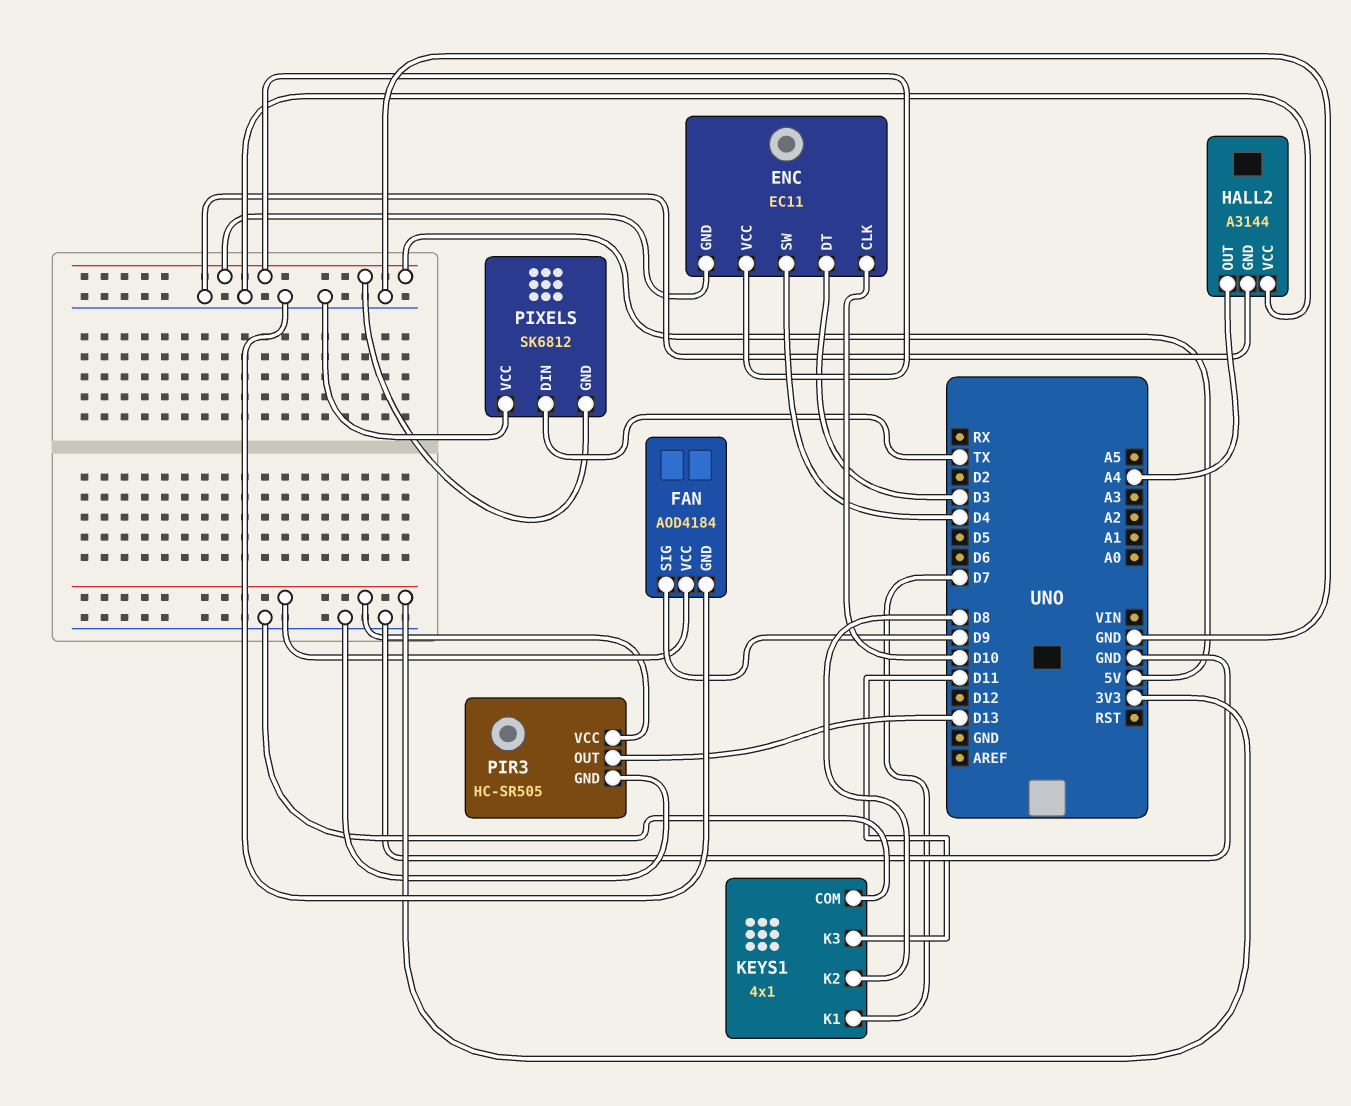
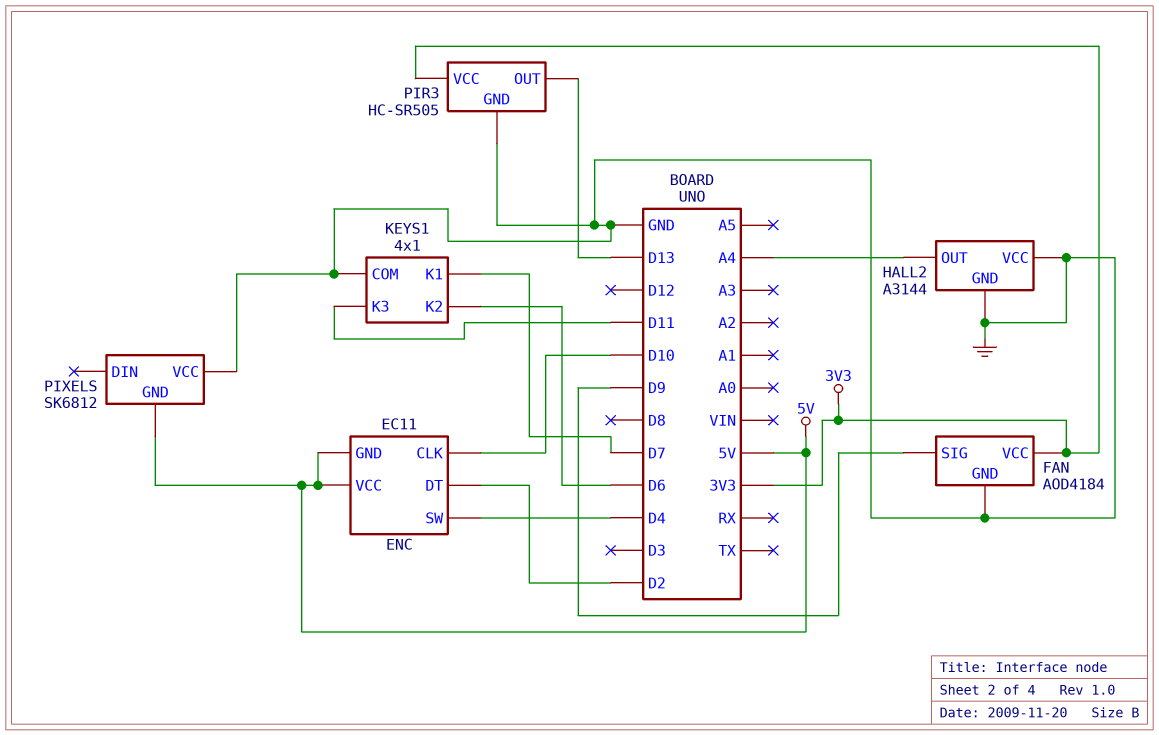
ENC pin DT: D3 -> D2
KEYS1 pin K2: D8 -> D6
PIXELS pin DIN: TX -> none

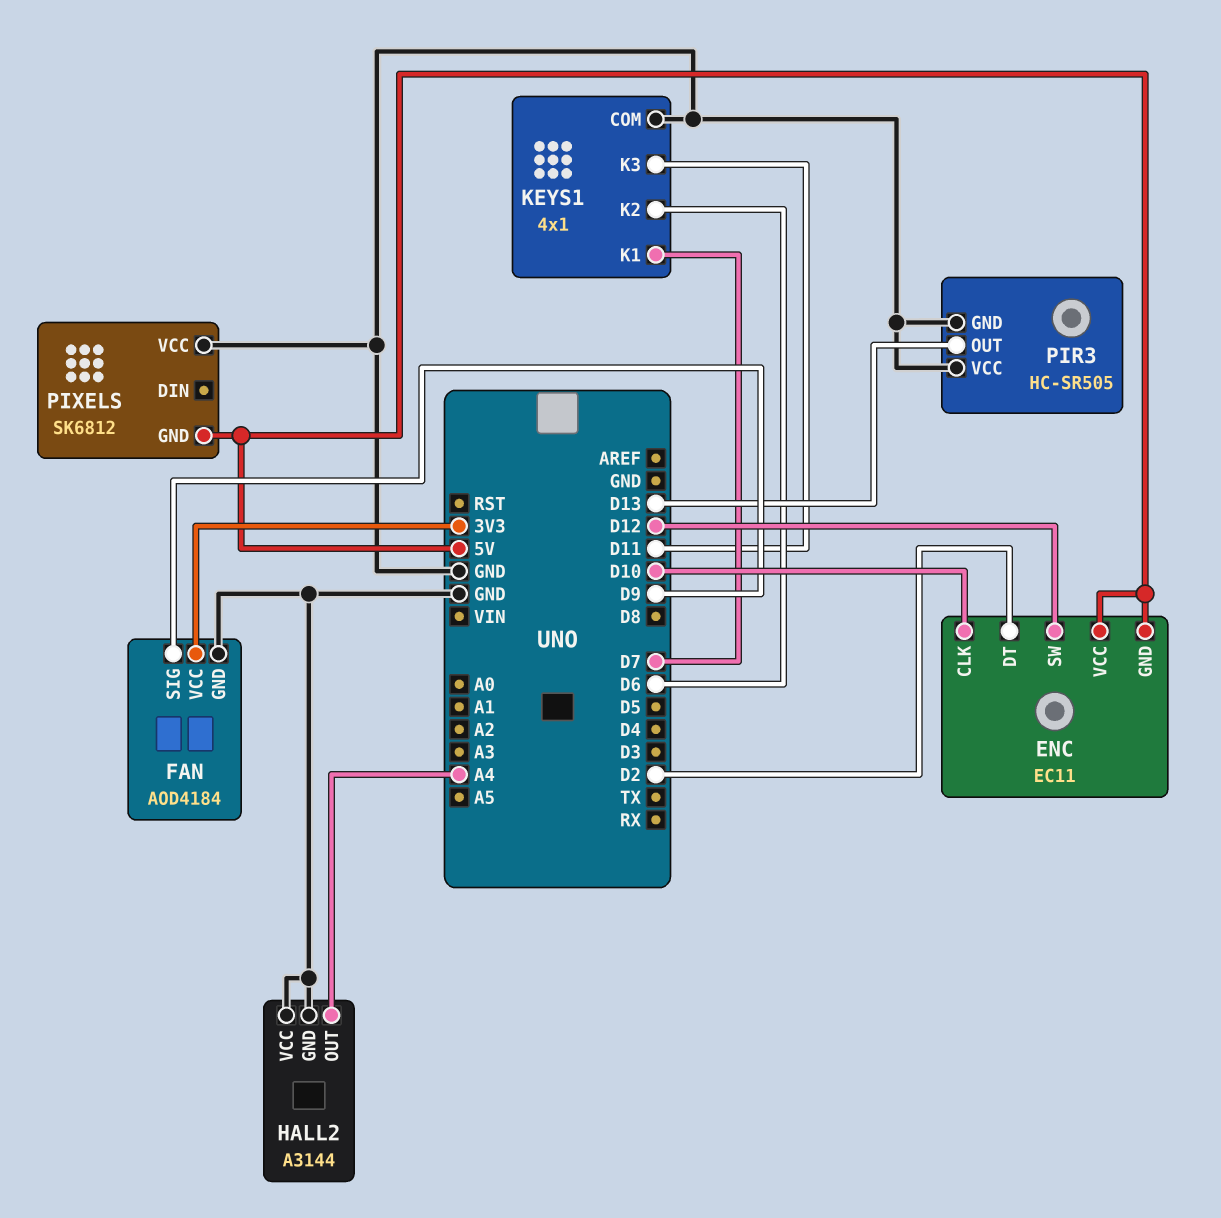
ENC pin SW: D4 -> D12
PIR3 pin VCC: 3V3 -> GND

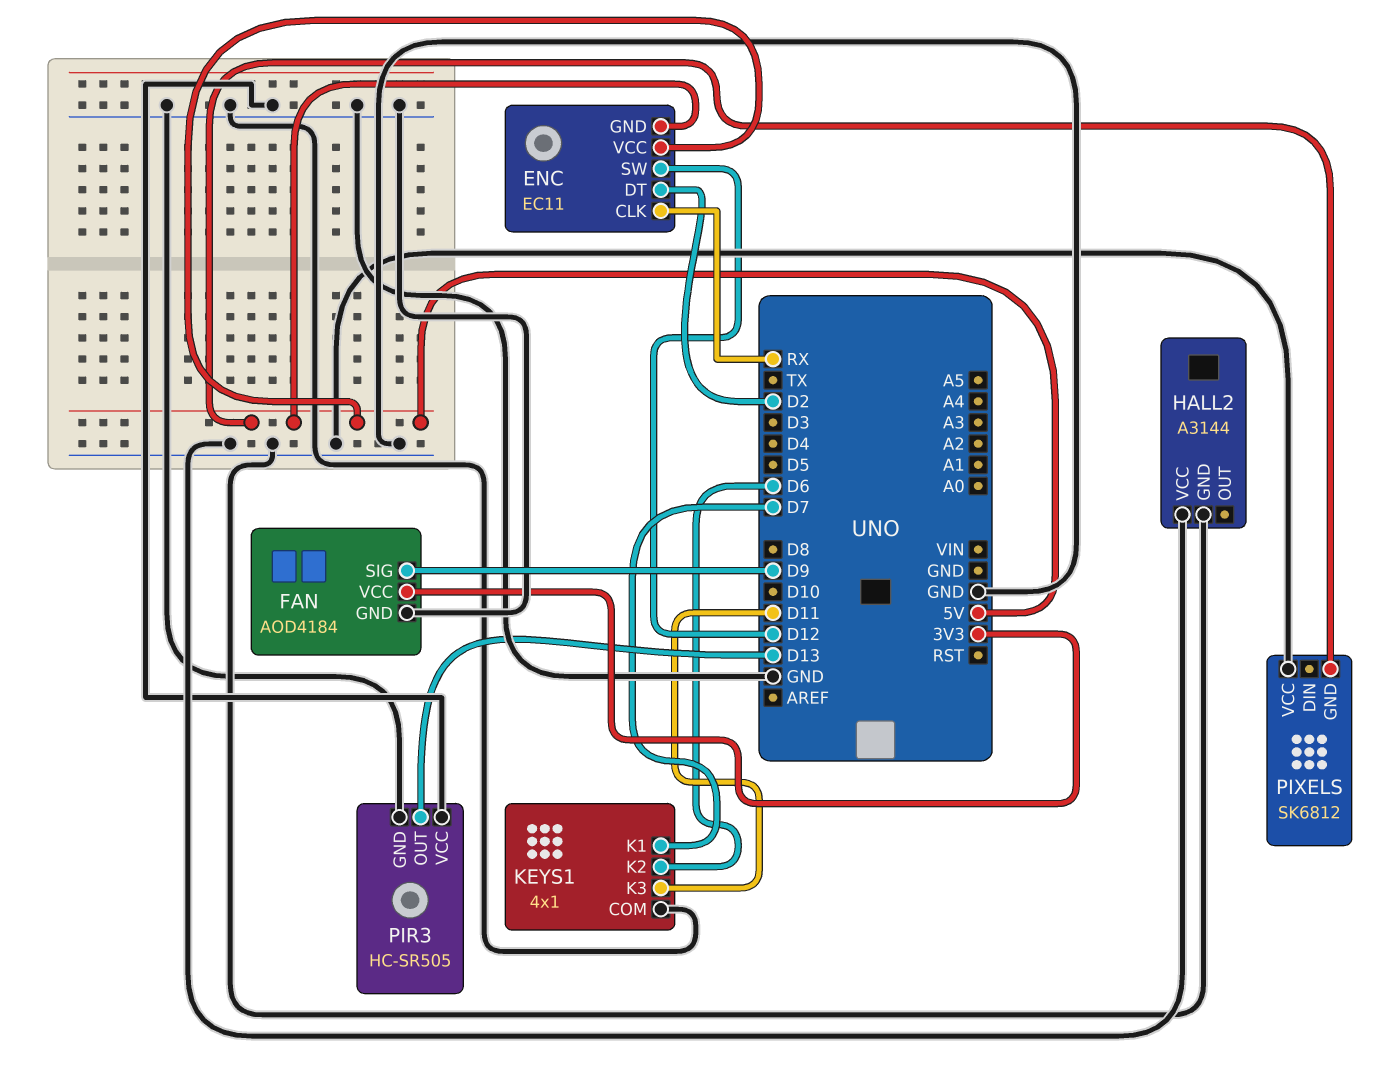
ENC pin CLK: D10 -> RX
HALL2 pin OUT: A4 -> none

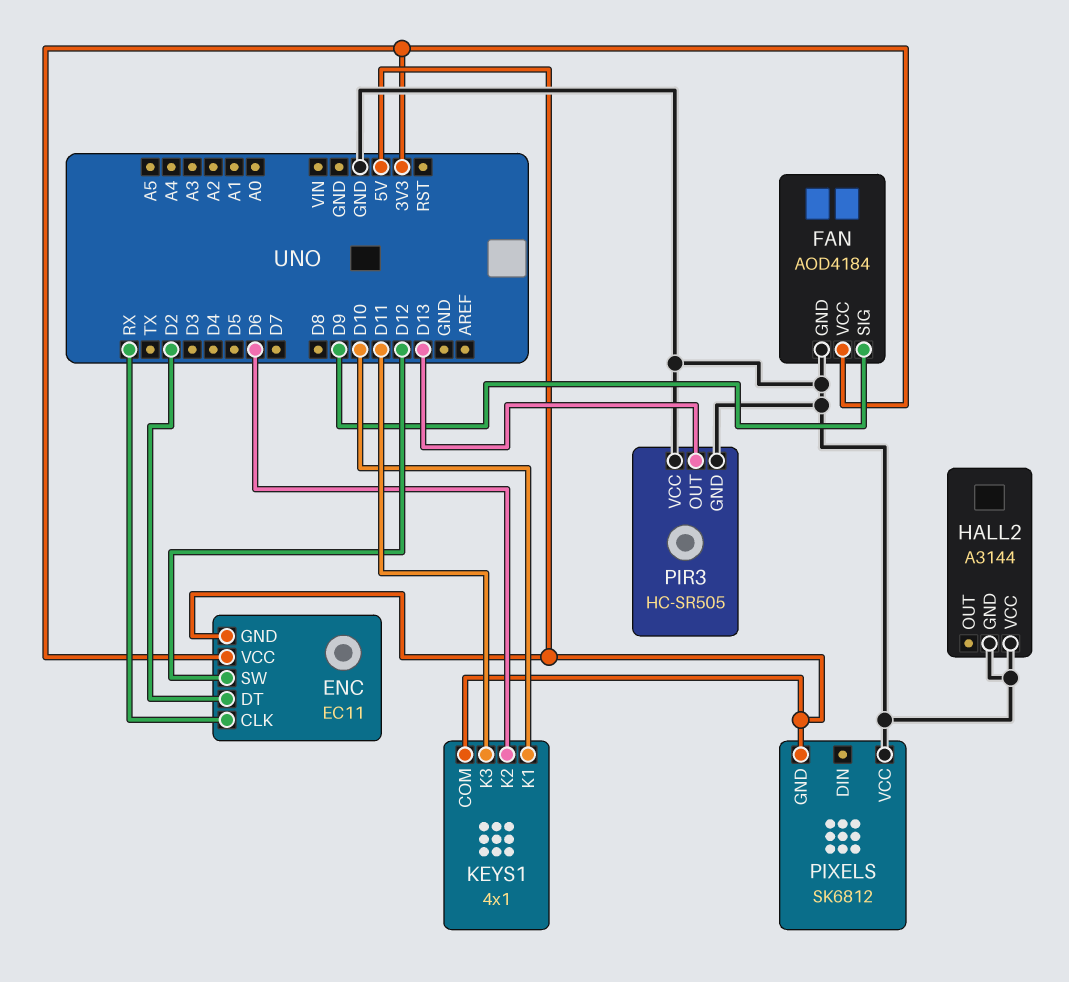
ENC pin VCC: 5V -> 3V3
KEYS1 pin COM: GND -> 5V
KEYS1 pin K1: D7 -> D10

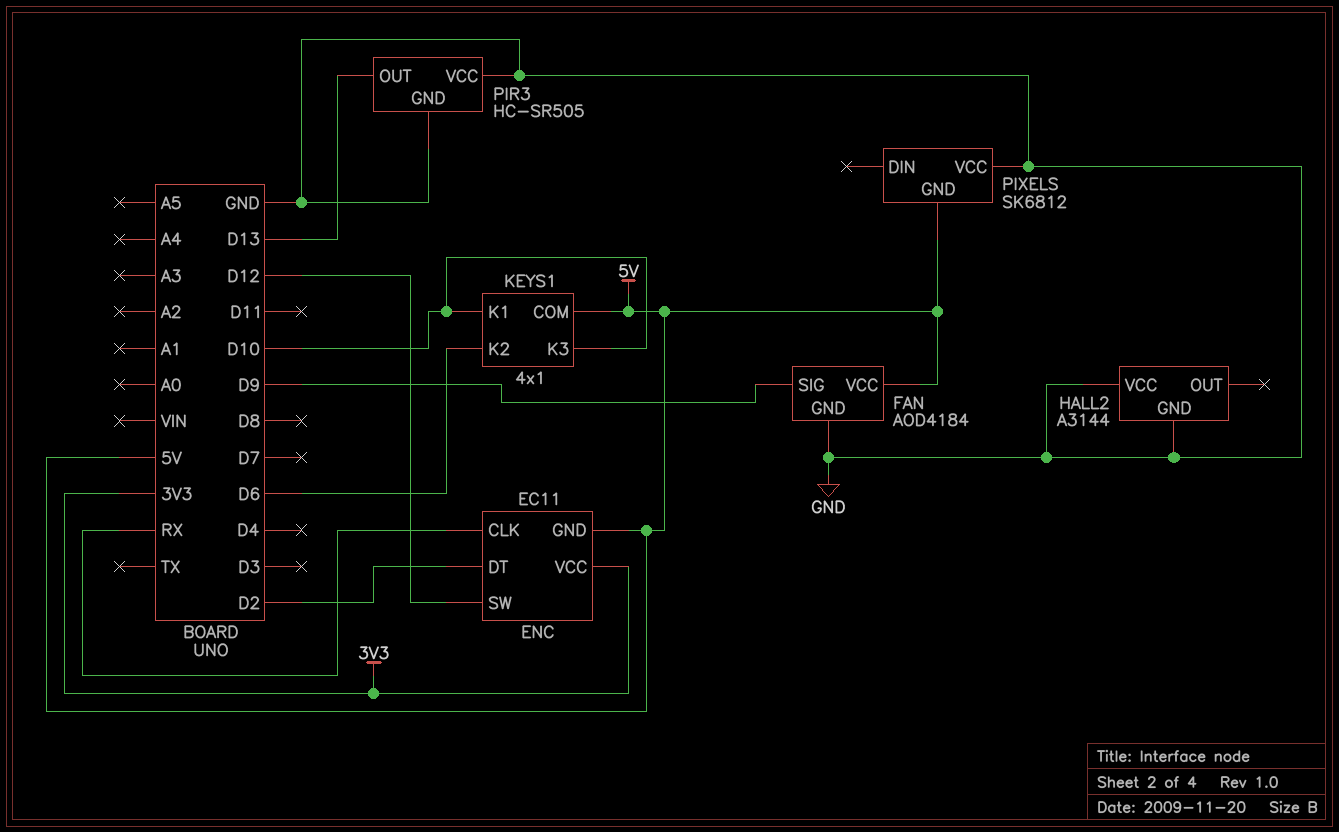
FAN pin VCC: 3V3 -> 5V
KEYS1 pin K3: D11 -> D10

